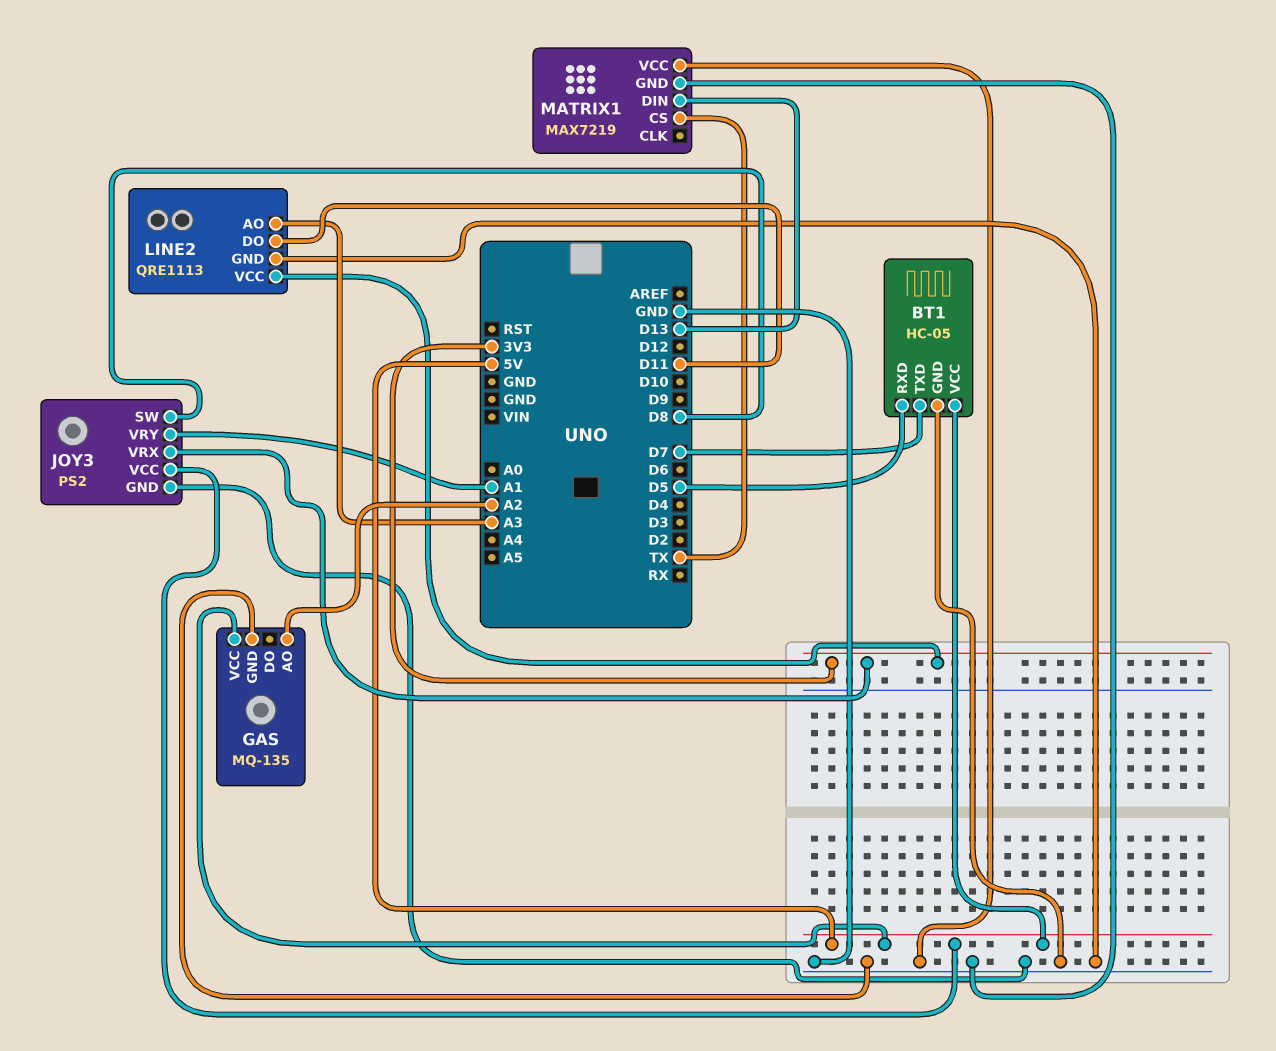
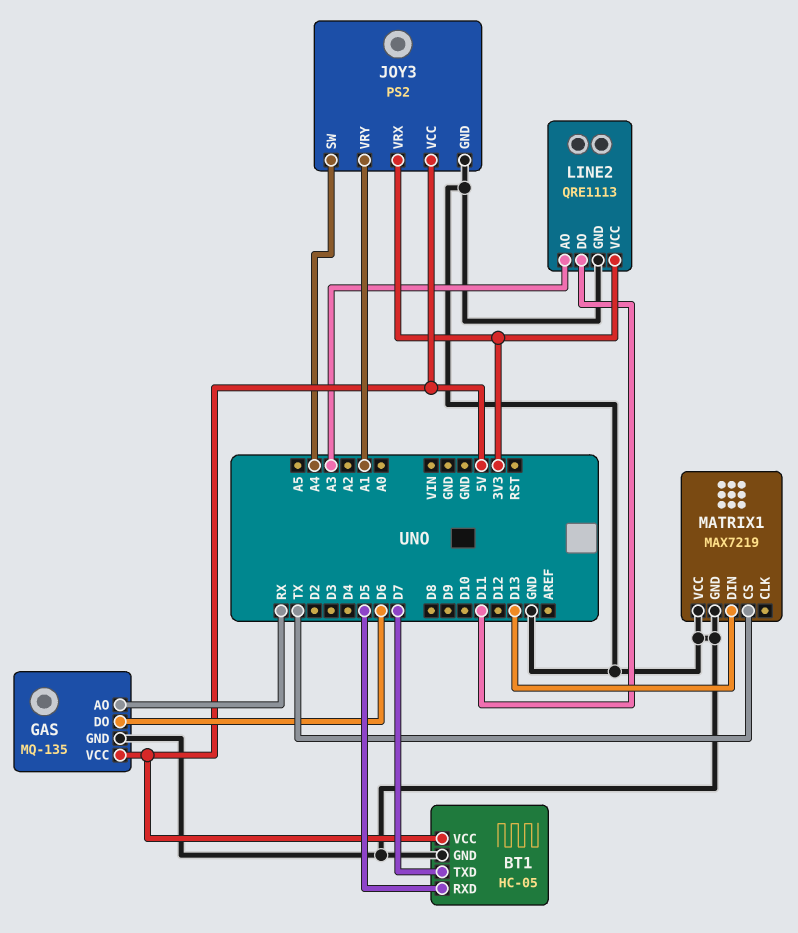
GAS pin AO: A2 -> RX
GAS pin DO: none -> D6
JOY3 pin SW: D8 -> A4

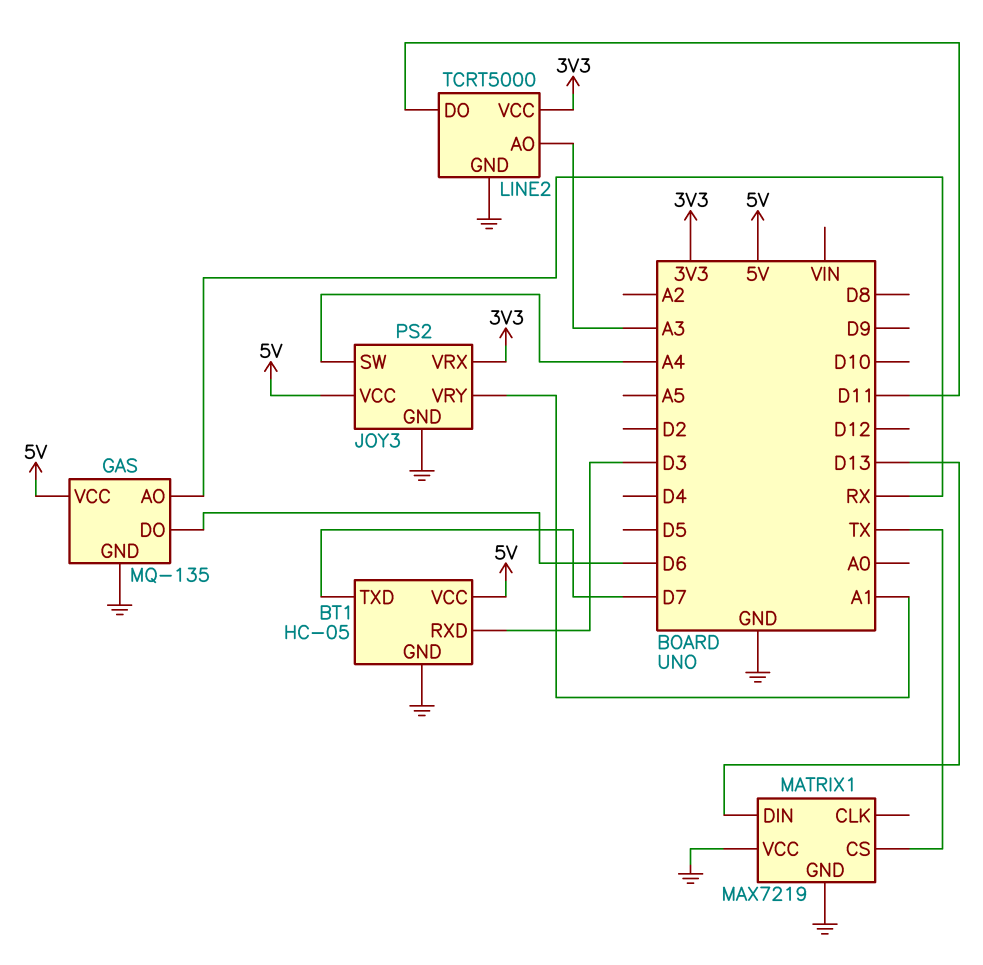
BT1 pin RXD: D5 -> D3
LINE2: QRE1113 -> TCRT5000

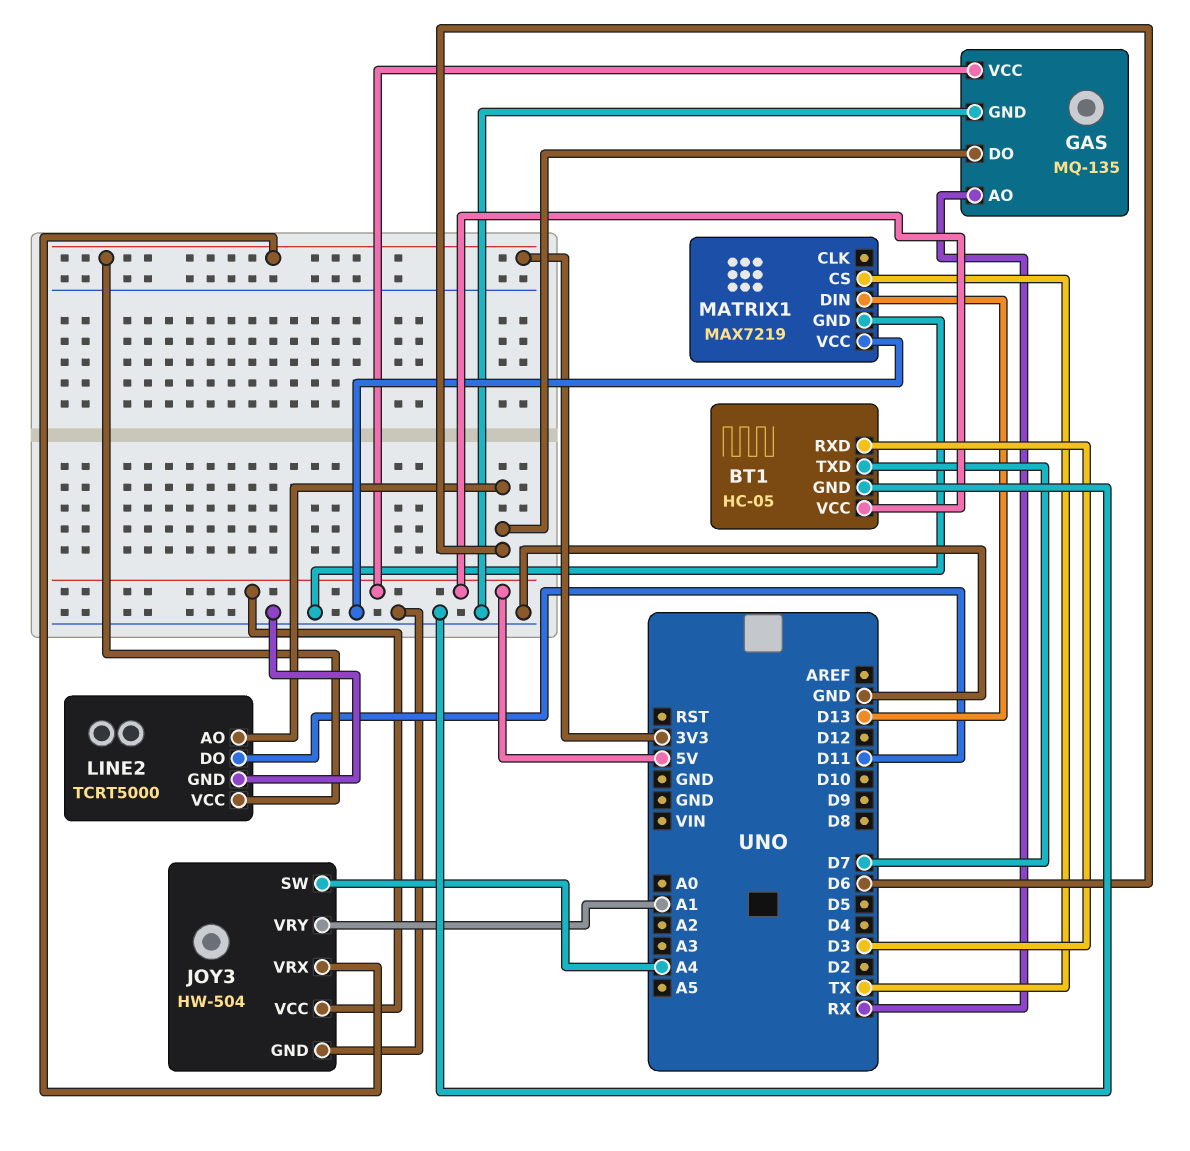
JOY3: PS2 -> HW-504
LINE2 pin AO: A3 -> D6

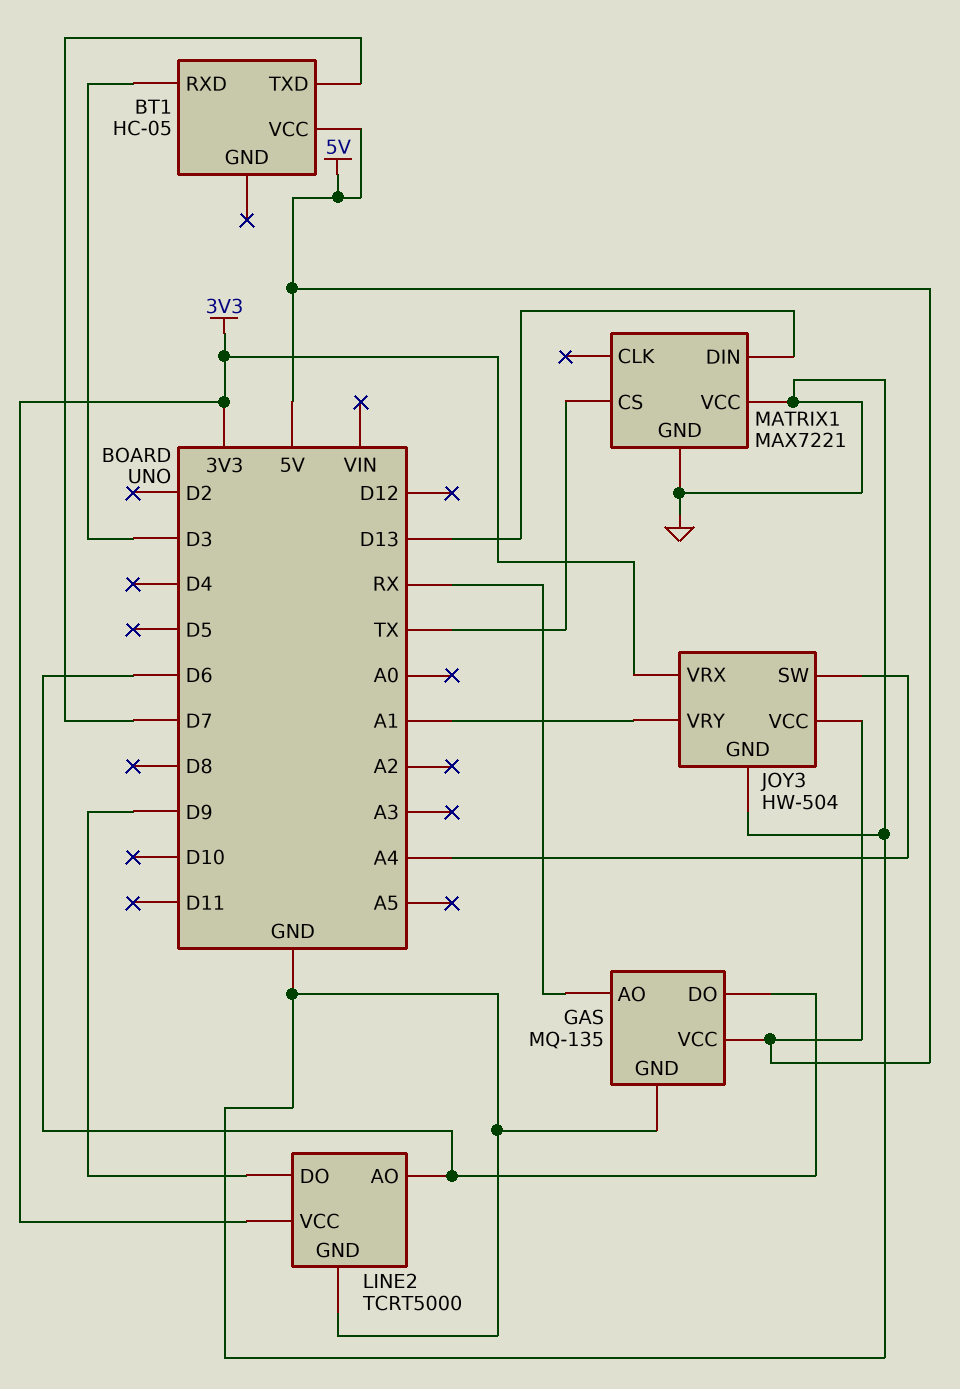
BT1 pin GND: GND -> none
LINE2 pin DO: D11 -> D9
MATRIX1: MAX7219 -> MAX7221

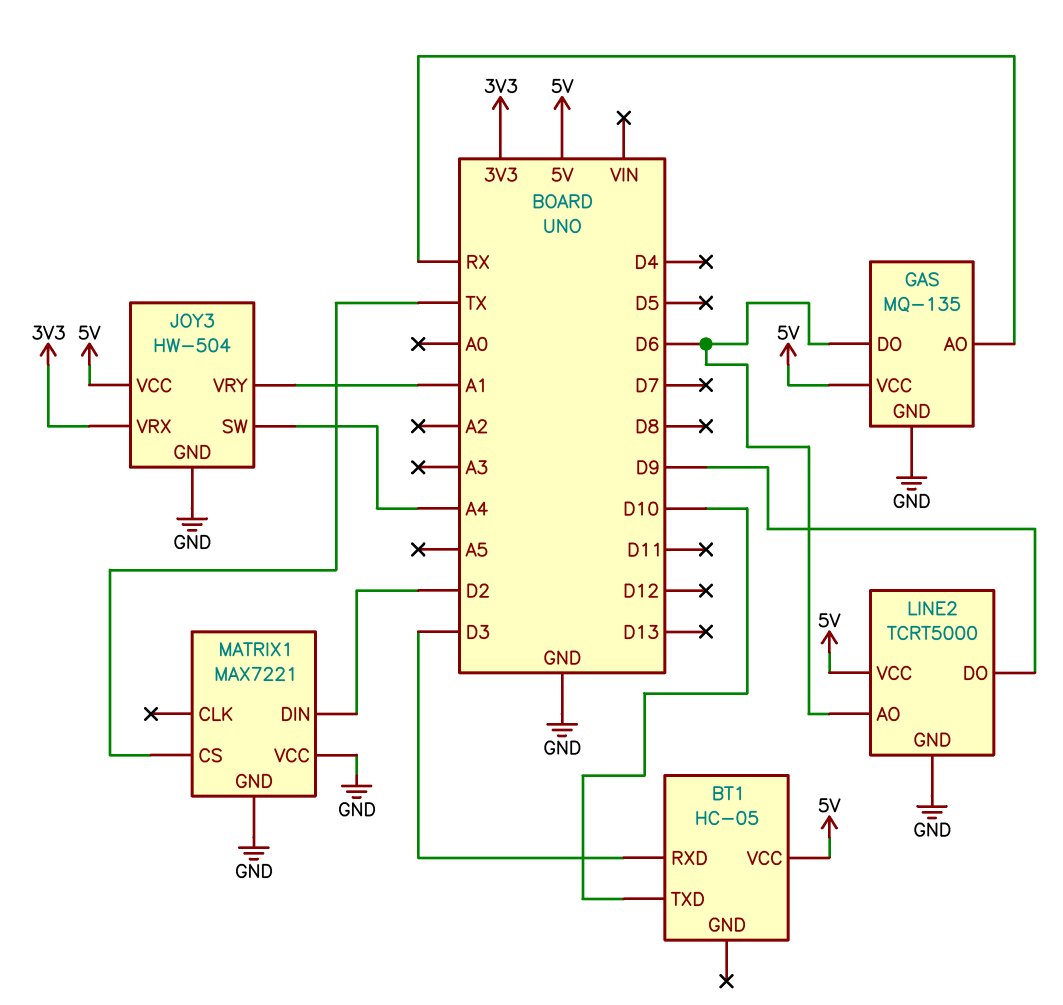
BT1 pin TXD: D7 -> D10
LINE2 pin VCC: 3V3 -> 5V
MATRIX1 pin DIN: D13 -> D2

